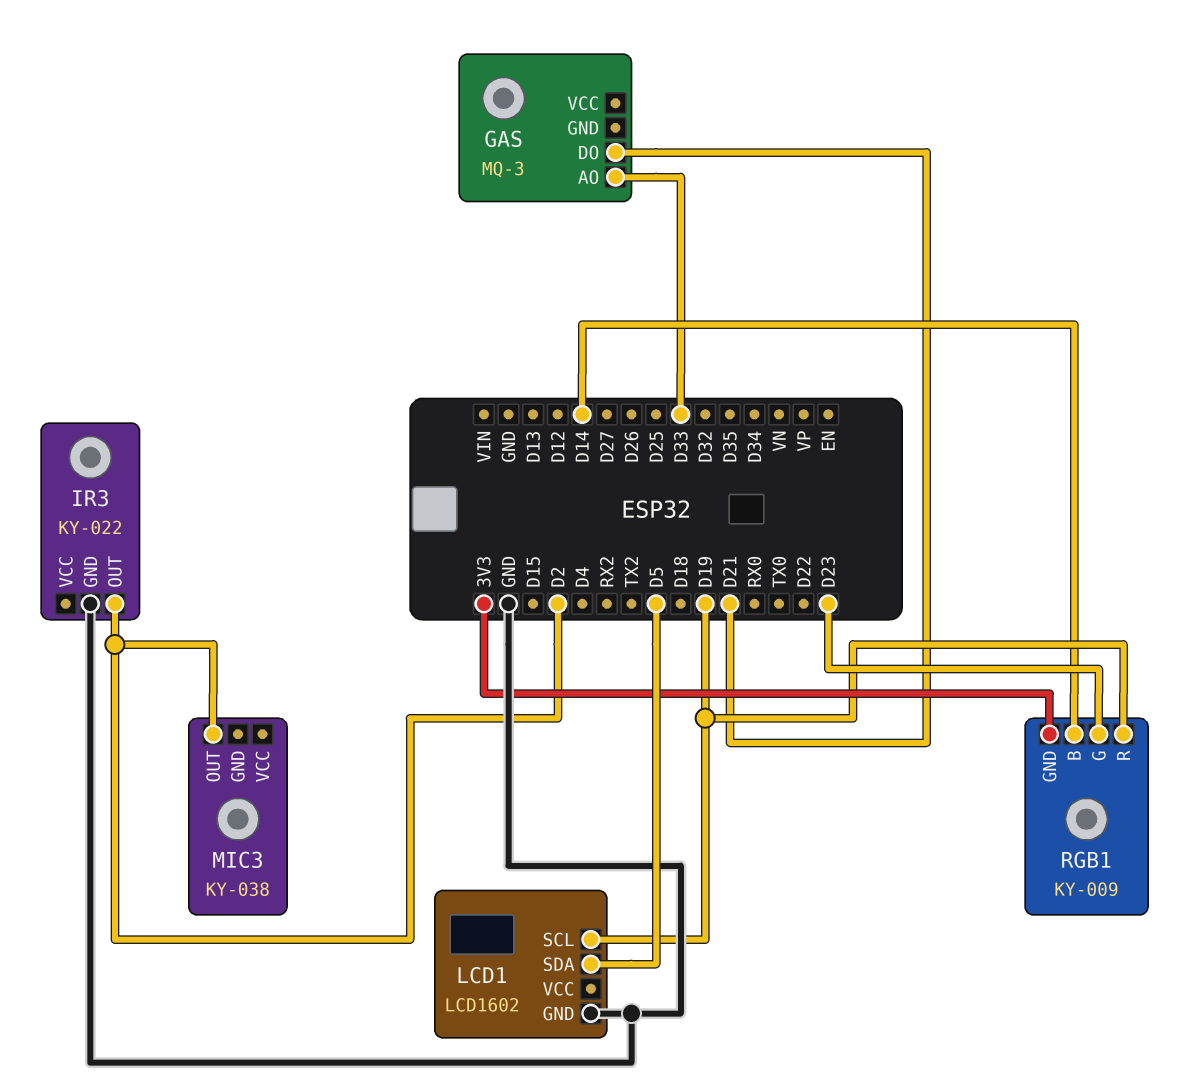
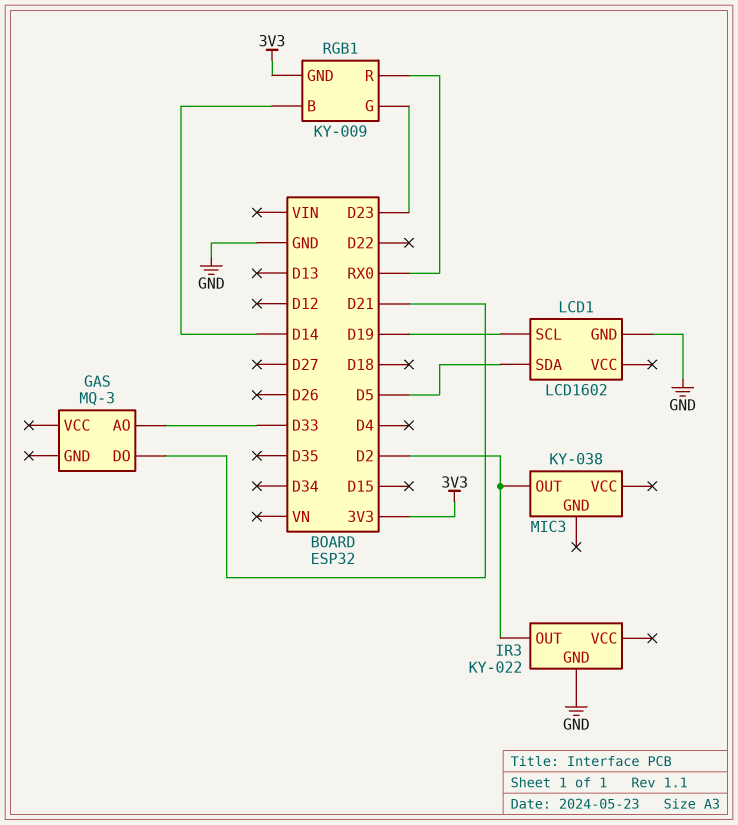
RGB1 pin R: D19 -> RX0

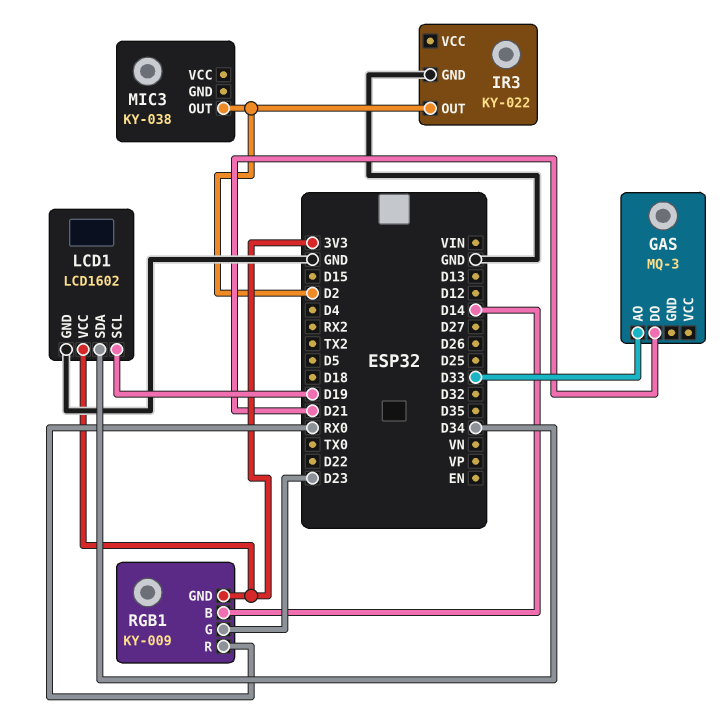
LCD1 pin SDA: D5 -> D34
LCD1 pin VCC: none -> 3V3

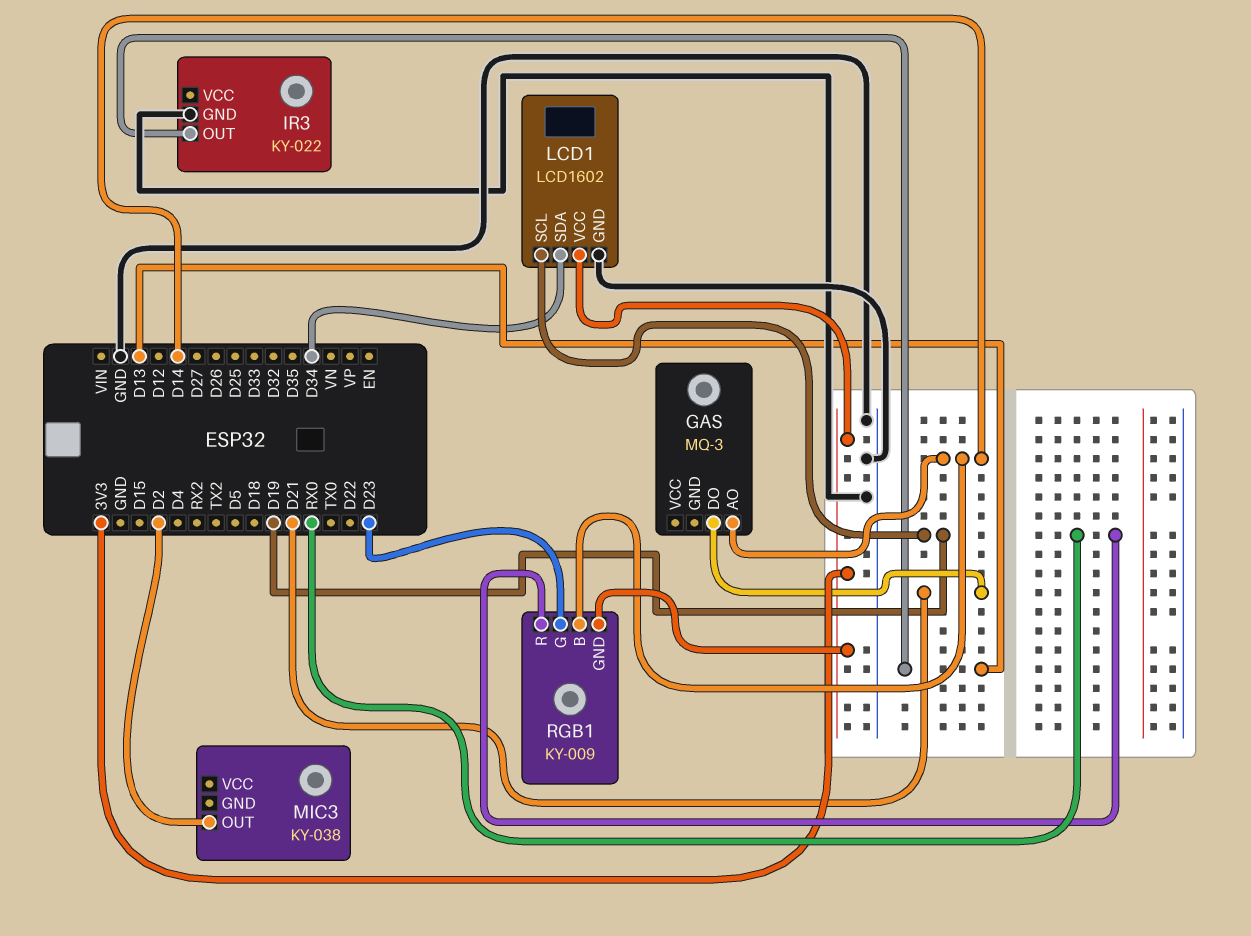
GAS pin AO: D33 -> D14
IR3 pin OUT: D2 -> D13

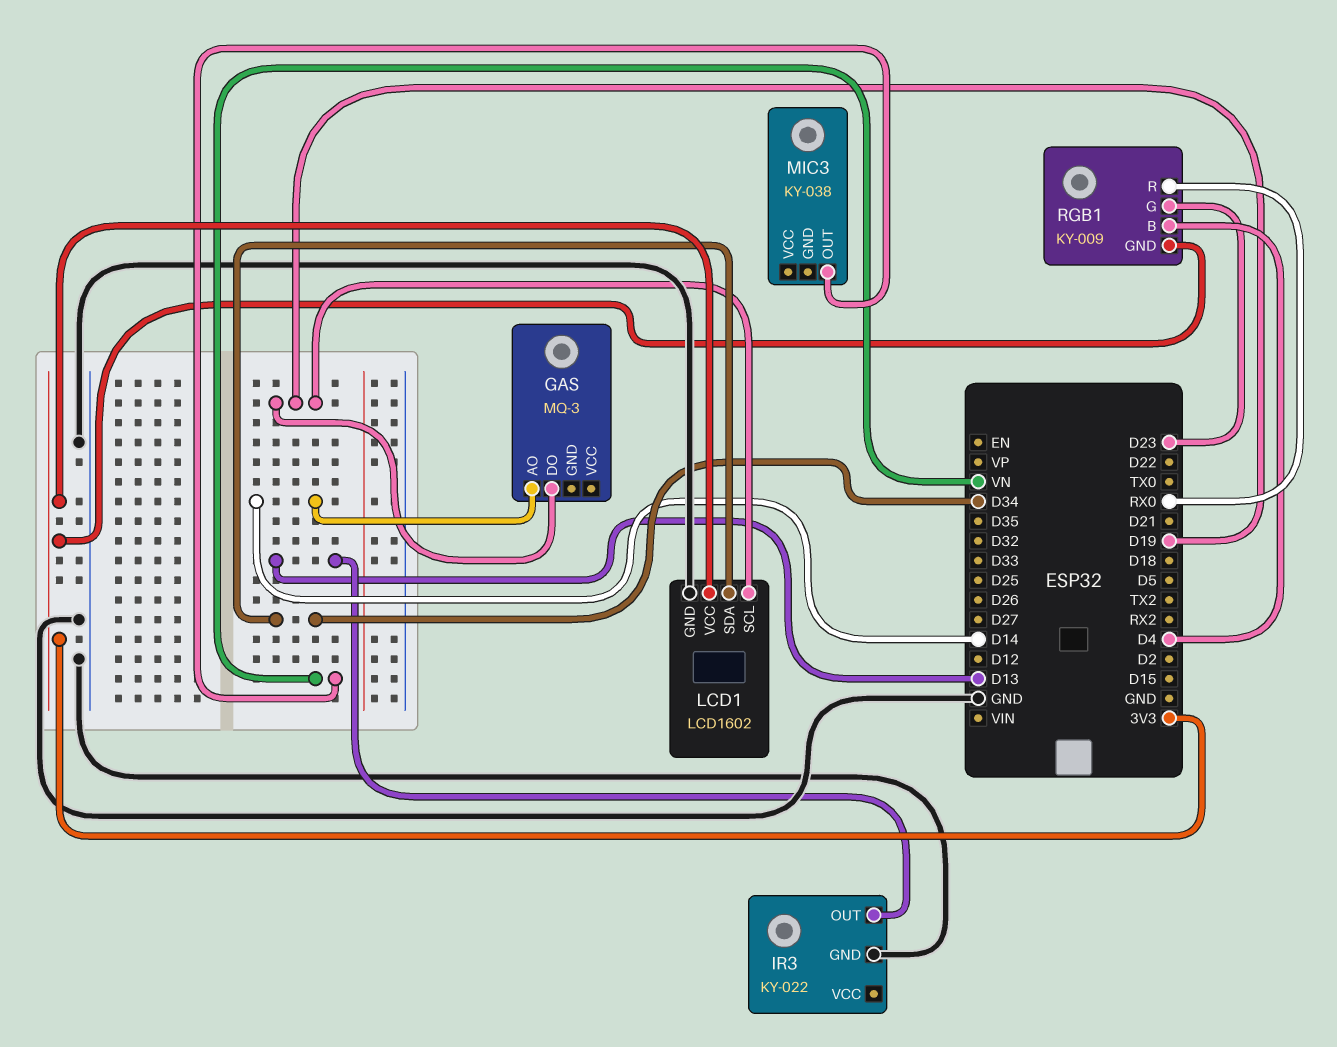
GAS pin DO: D21 -> D19
MIC3 pin OUT: D2 -> VN
RGB1 pin B: D14 -> D4

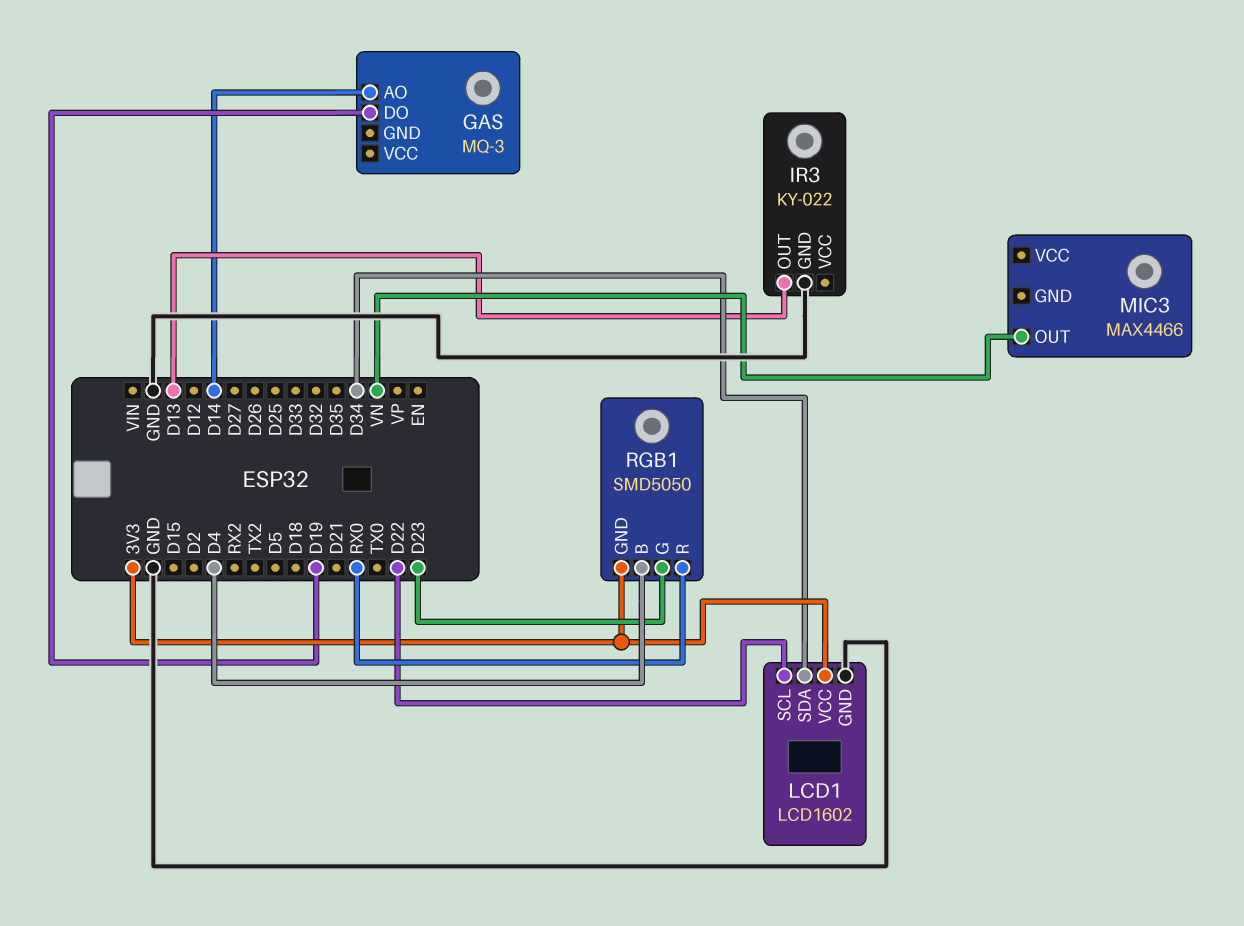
LCD1 pin SCL: D19 -> D22
MIC3: KY-038 -> MAX4466
RGB1: KY-009 -> SMD5050

